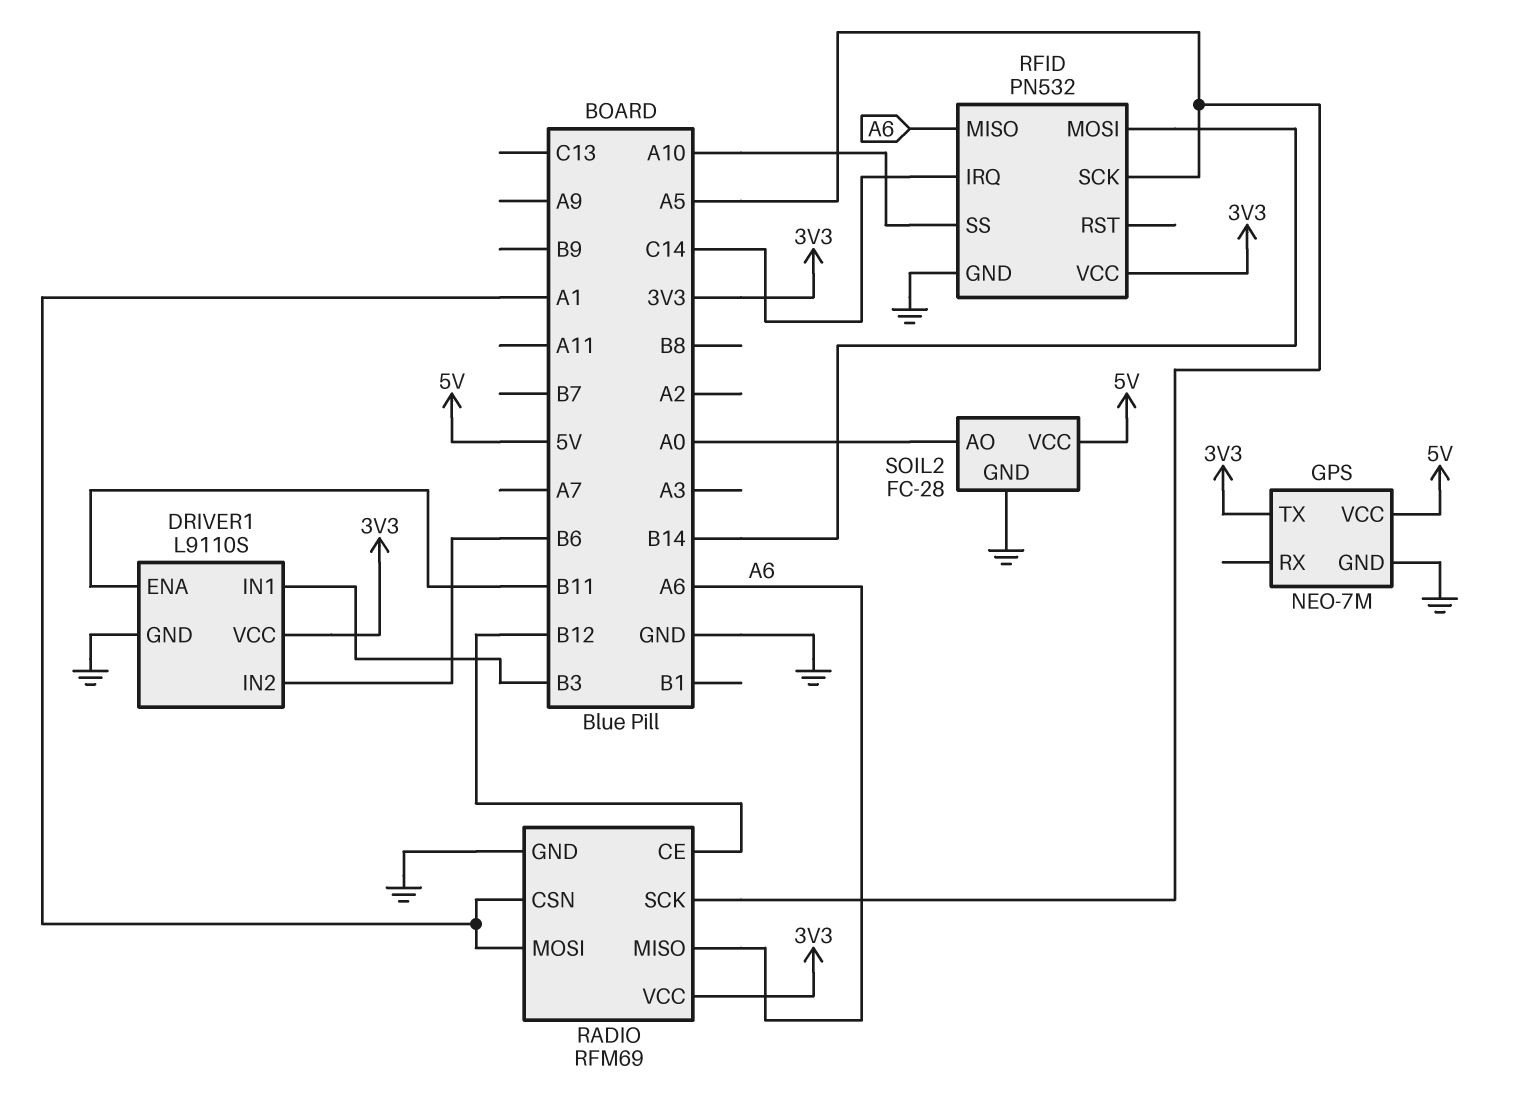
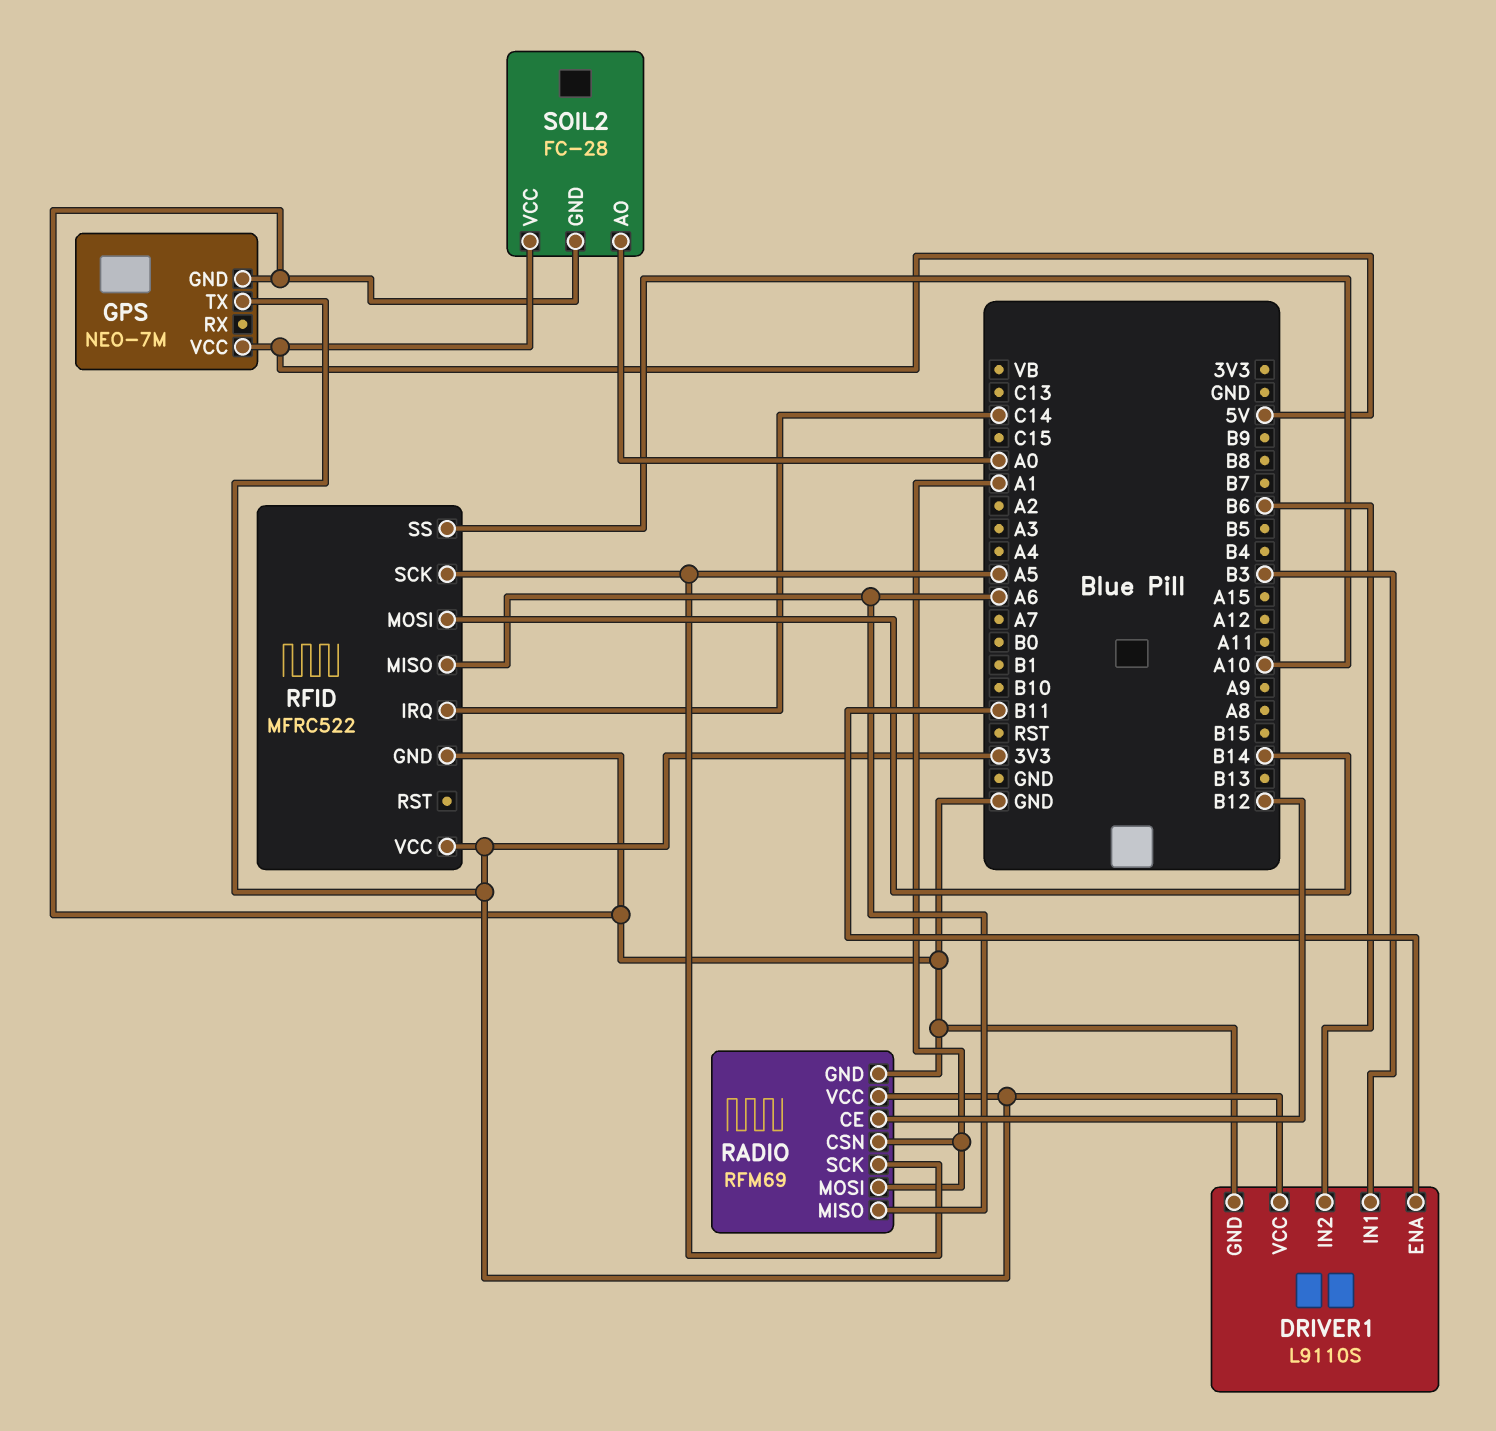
RFID: PN532 -> MFRC522

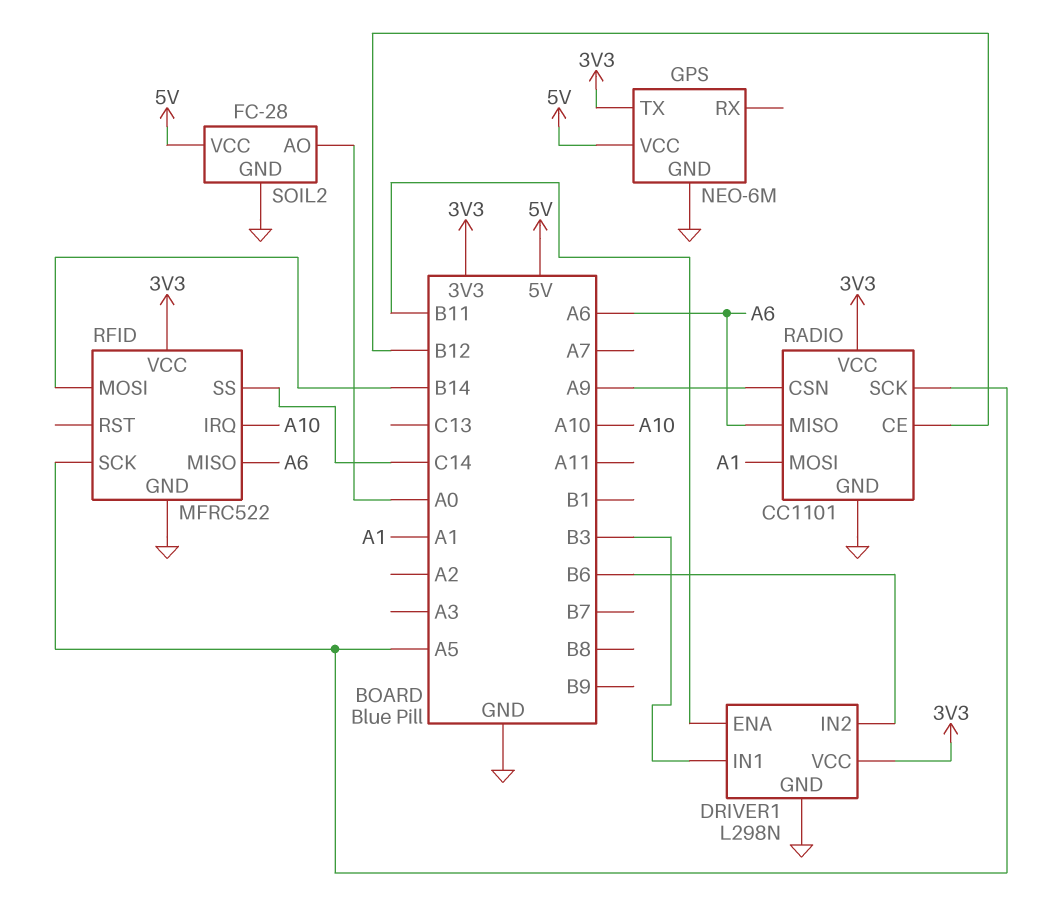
DRIVER1: L9110S -> L298N
GPS: NEO-7M -> NEO-6M
RADIO: RFM69 -> CC1101
RADIO pin CSN: A1 -> A9
RFID pin IRQ: C14 -> A10
RFID pin SS: A10 -> C14

